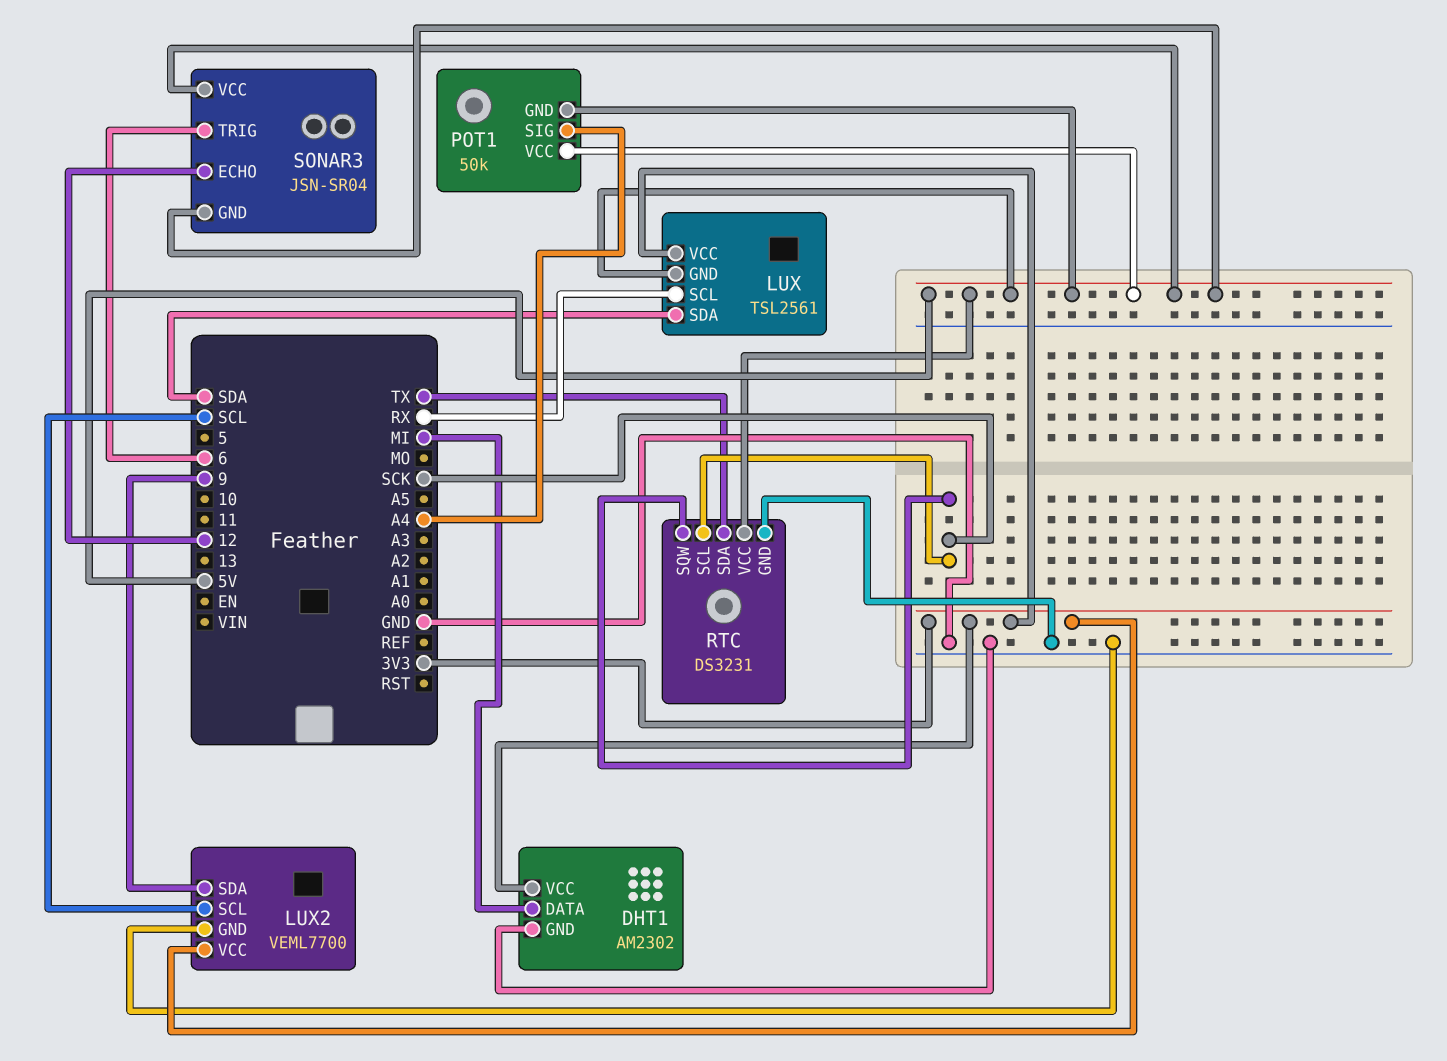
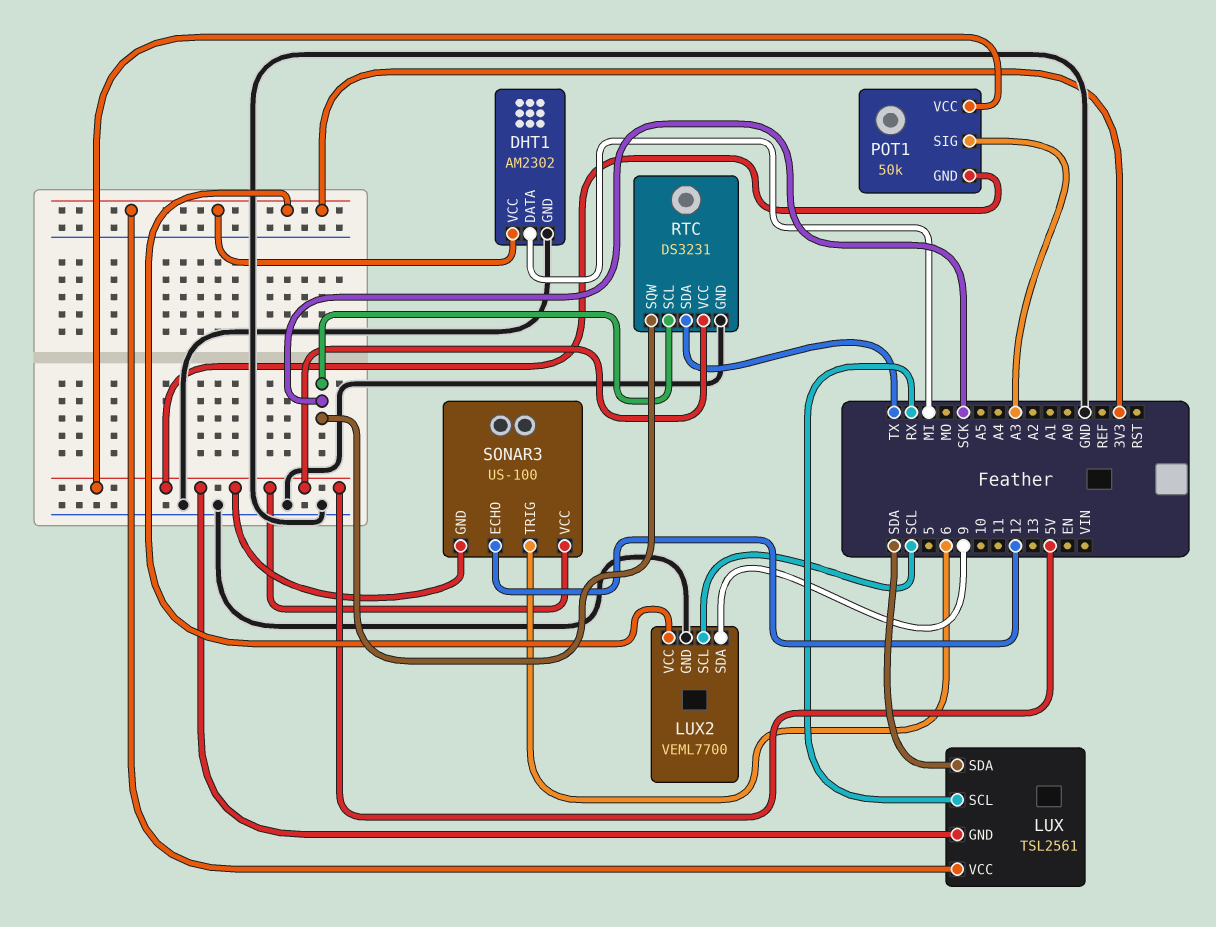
POT1 pin SIG: A4 -> A3
SONAR3: JSN-SR04 -> US-100

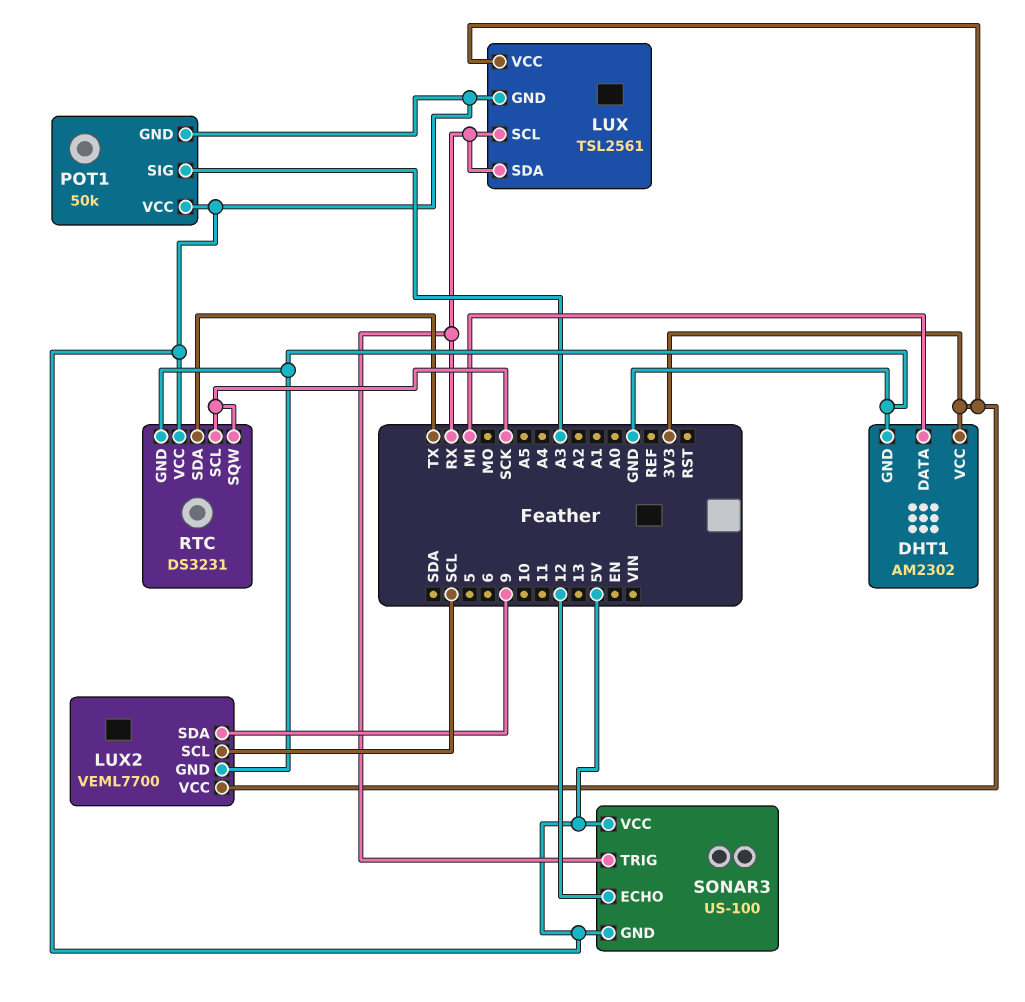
LUX pin SDA: SDA -> RX
SONAR3 pin TRIG: 6 -> RX

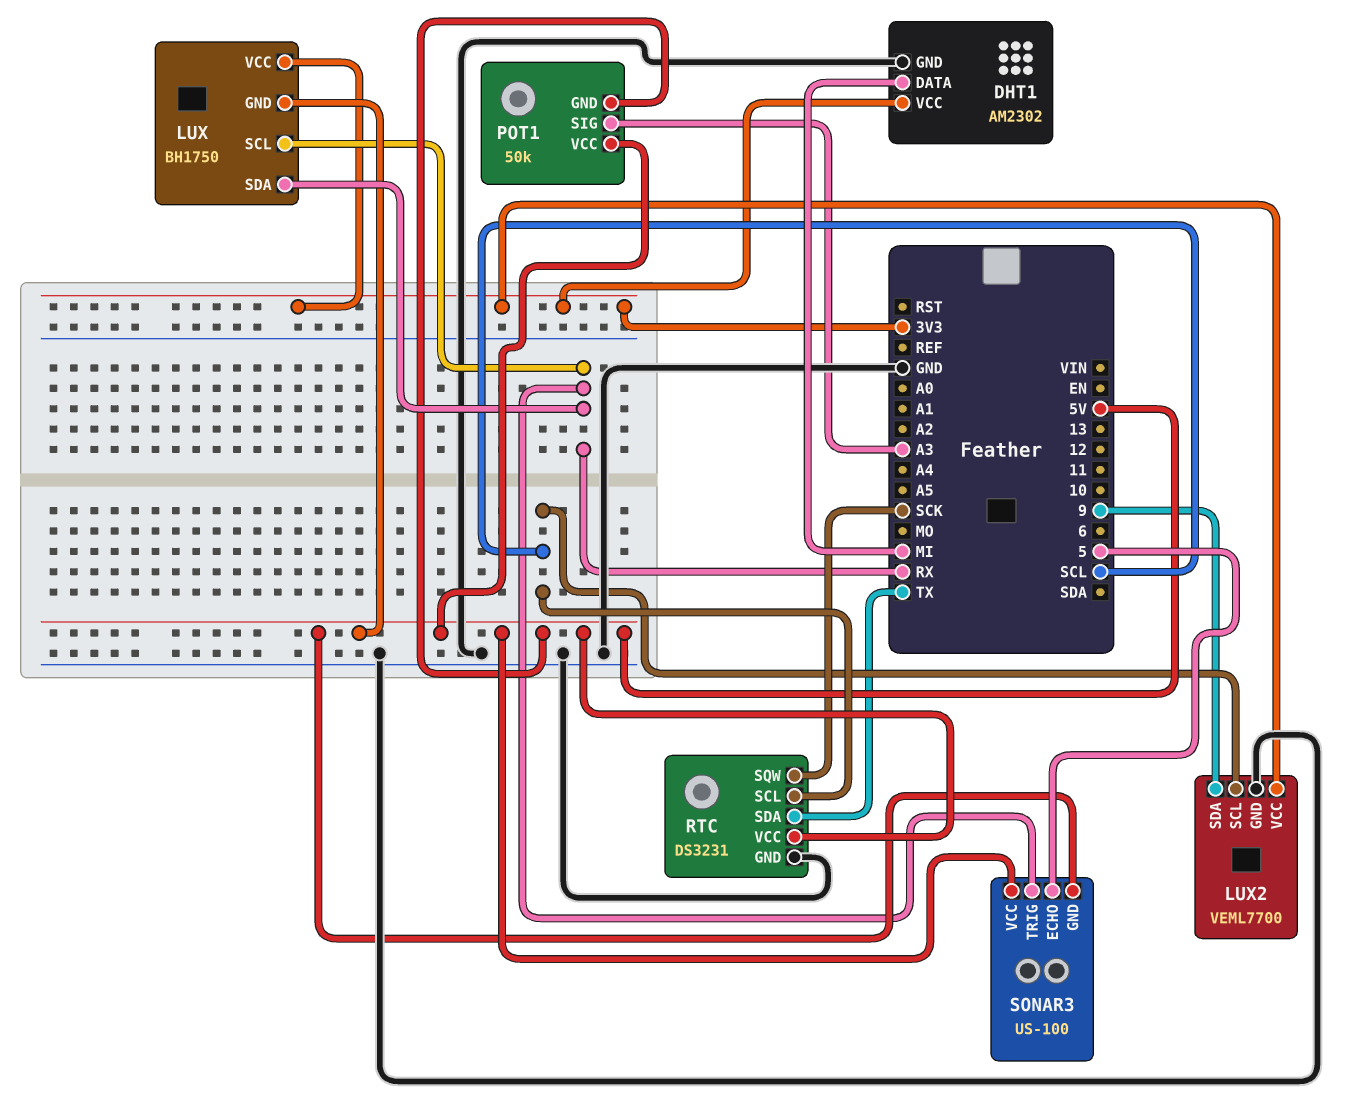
LUX: TSL2561 -> BH1750
RTC pin SCL: SCK -> SCL
SONAR3 pin ECHO: 12 -> 5

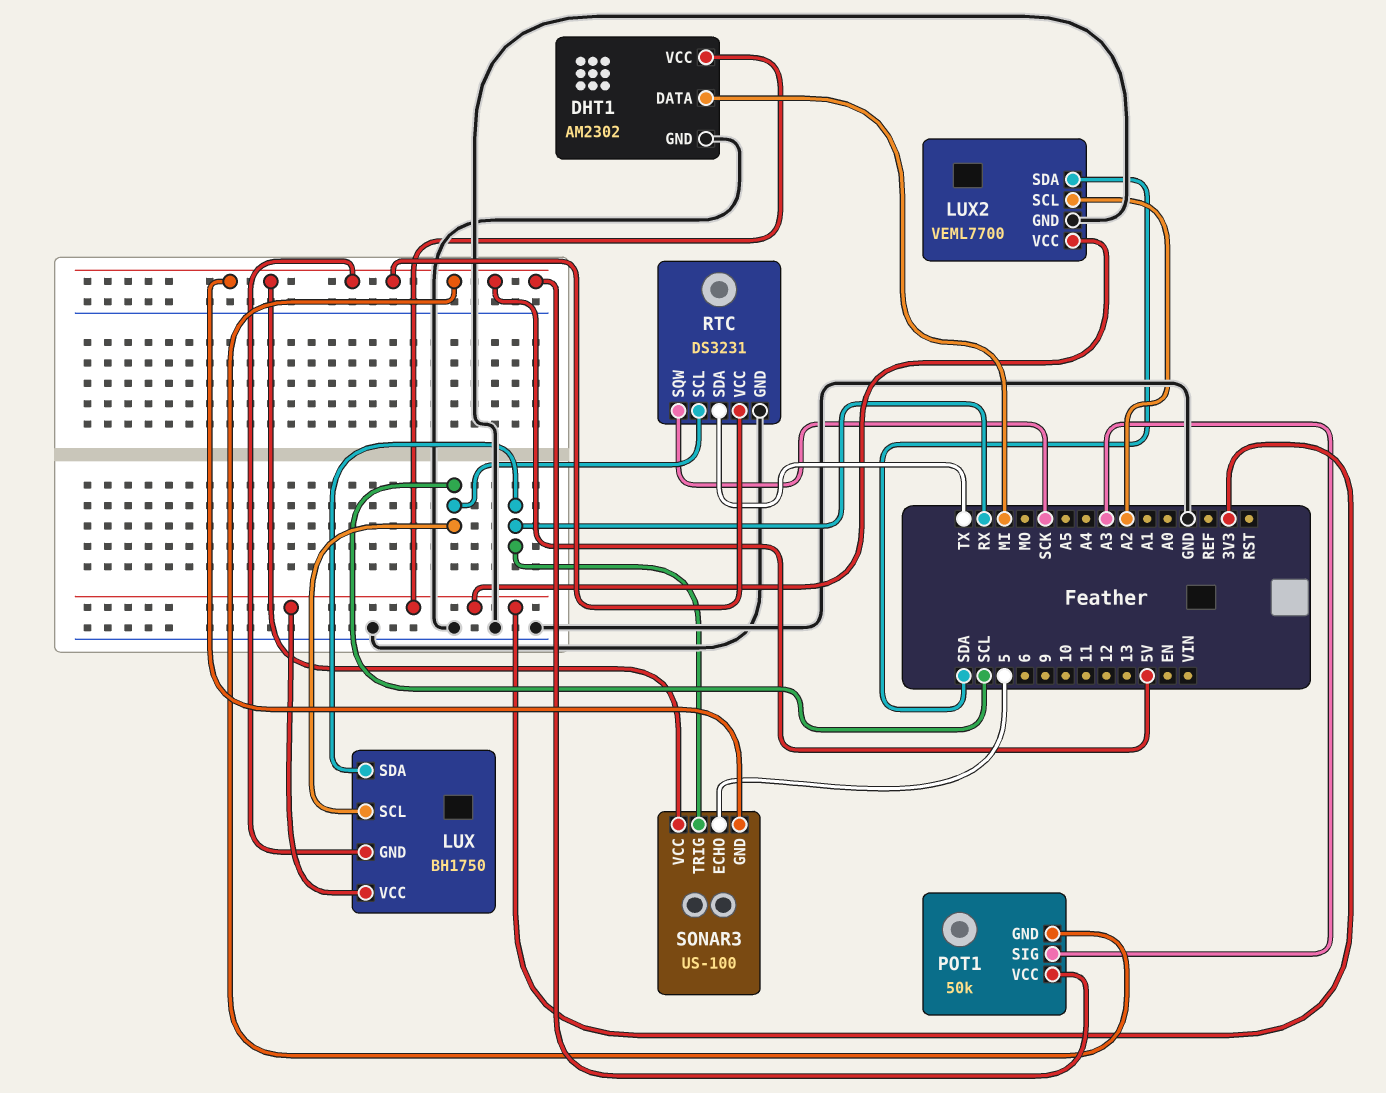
LUX pin SCL: RX -> SCL
LUX2 pin SCL: SCL -> A2
LUX2 pin SDA: 9 -> SDA

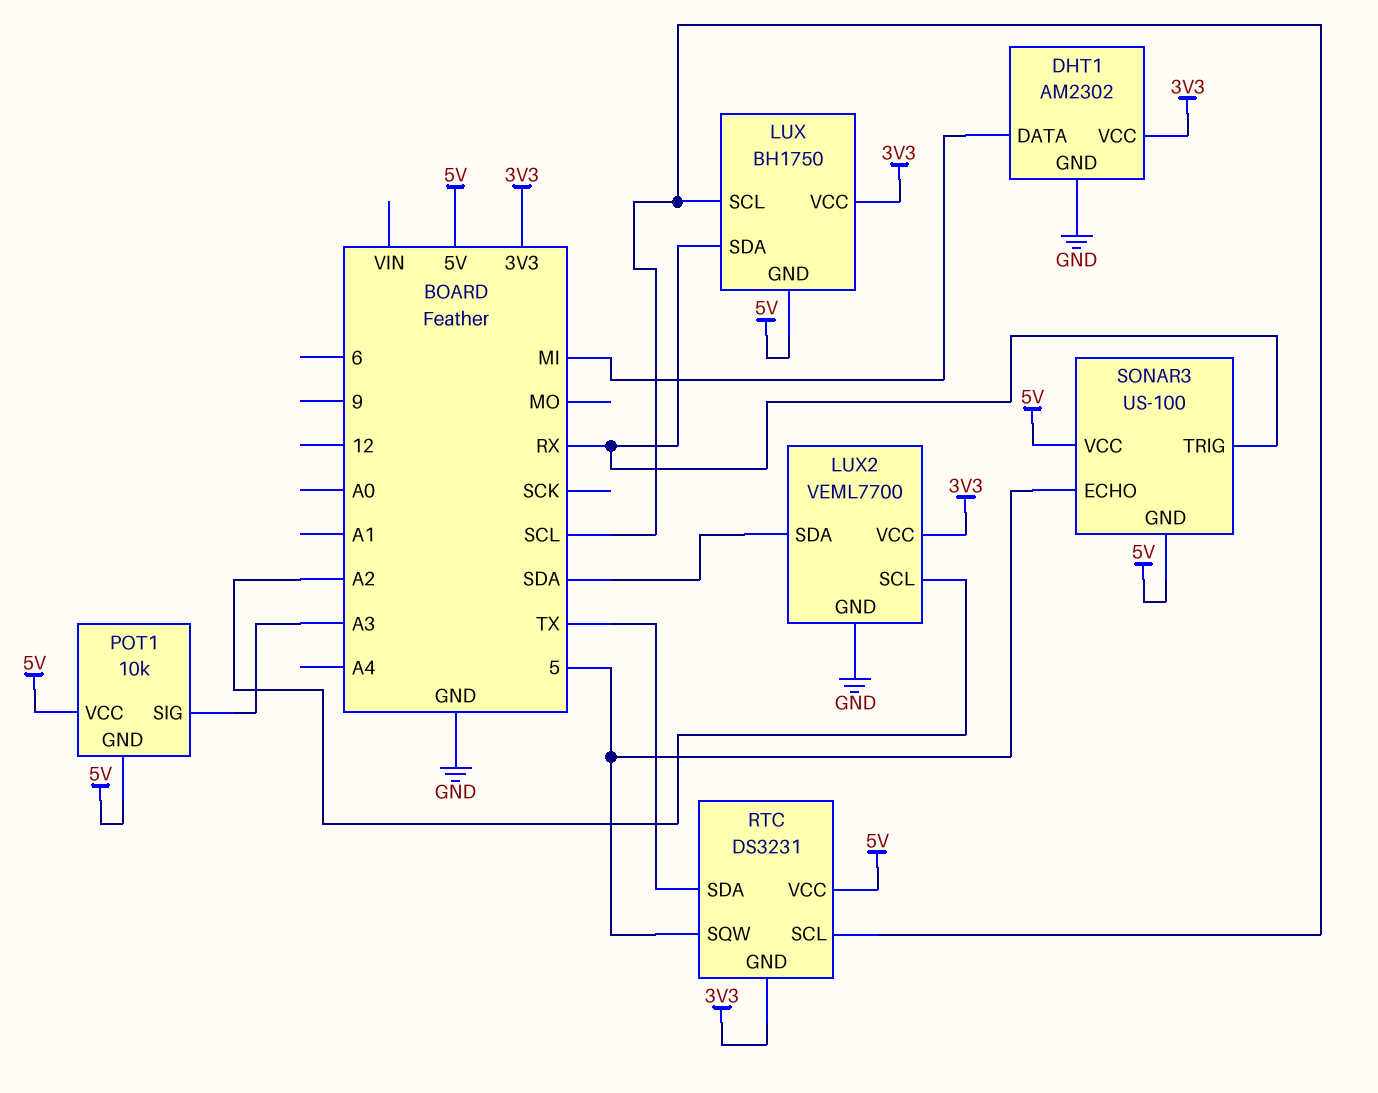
POT1: 50k -> 10k
RTC pin GND: GND -> 3V3
RTC pin SQW: SCK -> 5

